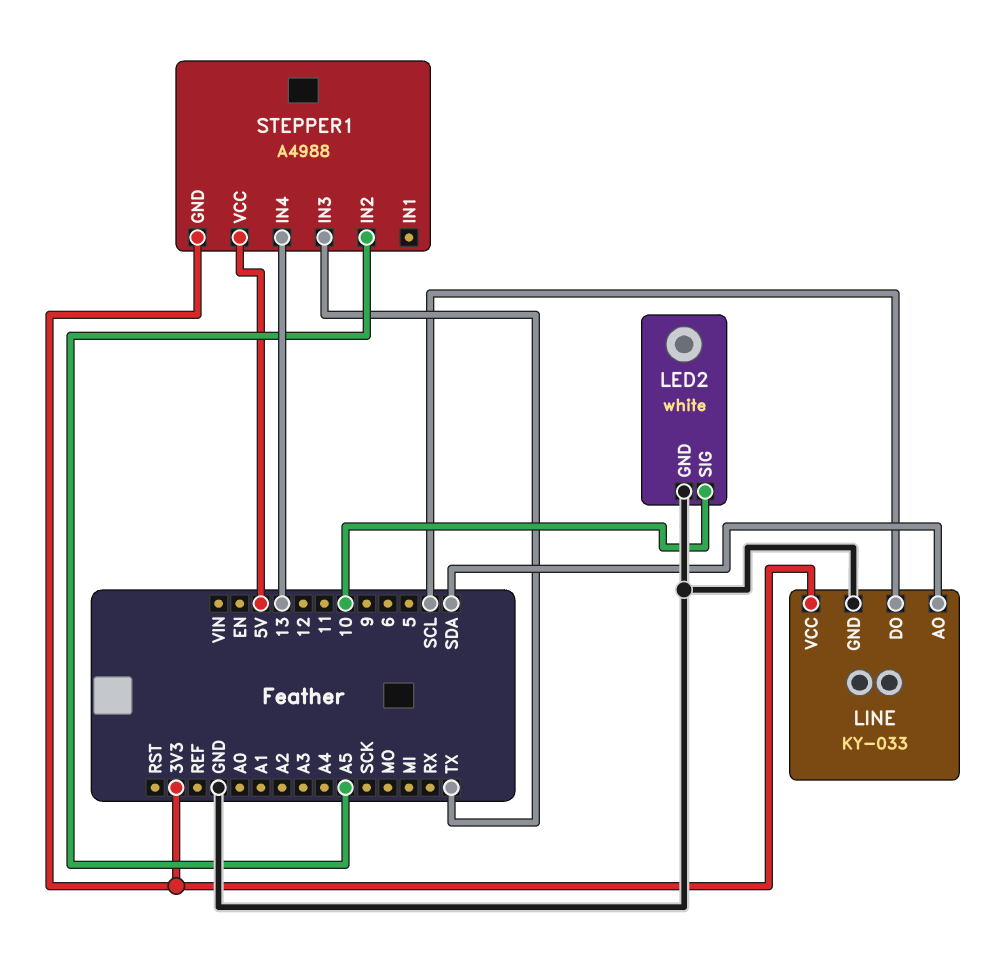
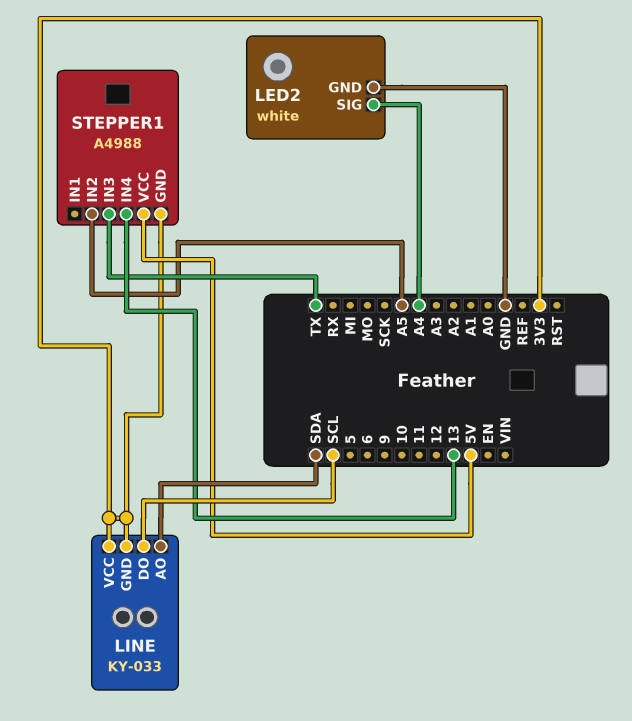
LED2 pin SIG: 10 -> A4
LINE pin GND: GND -> 3V3

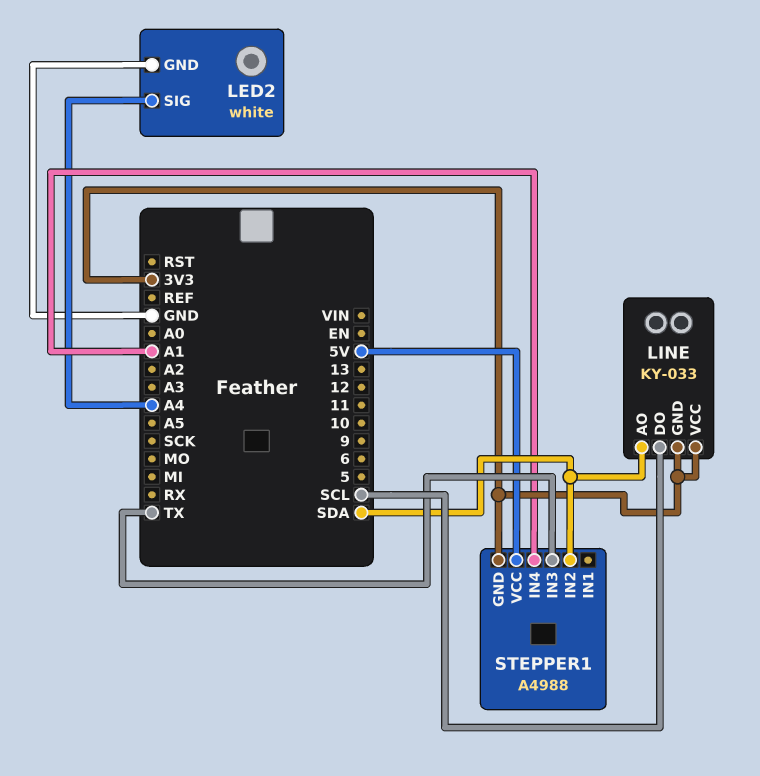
STEPPER1 pin IN2: A5 -> SDA
STEPPER1 pin IN4: 13 -> A1

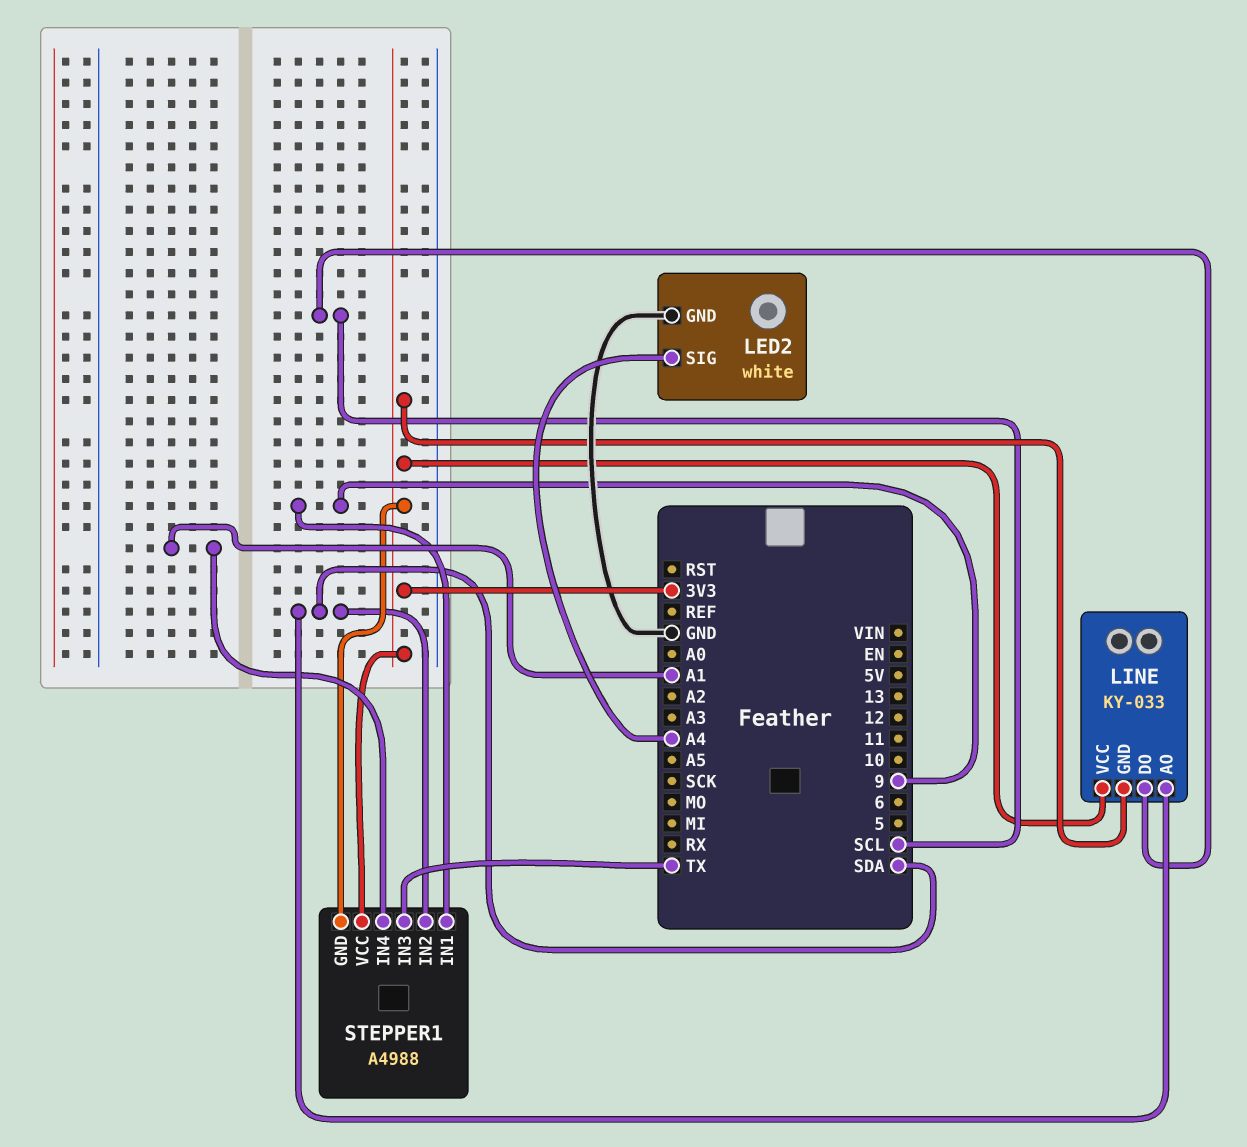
STEPPER1 pin IN1: none -> 9
STEPPER1 pin VCC: 5V -> 3V3

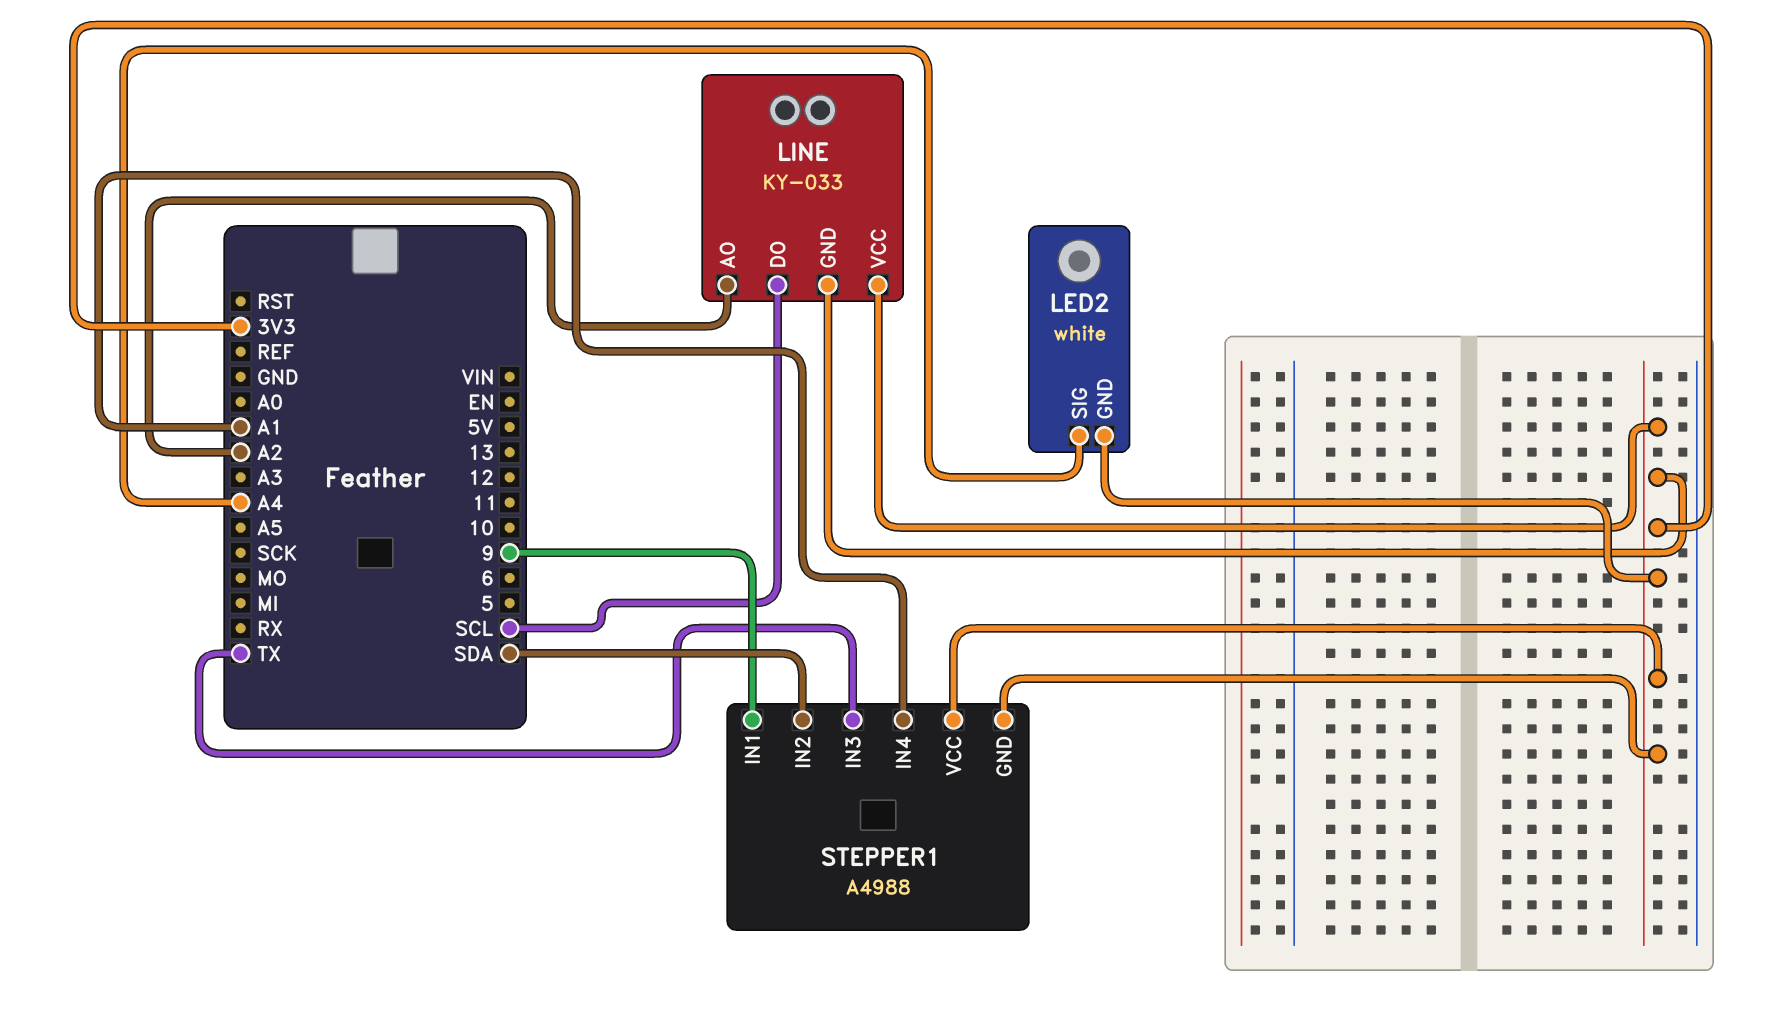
LED2 pin GND: GND -> 3V3
LINE pin AO: SDA -> A2

